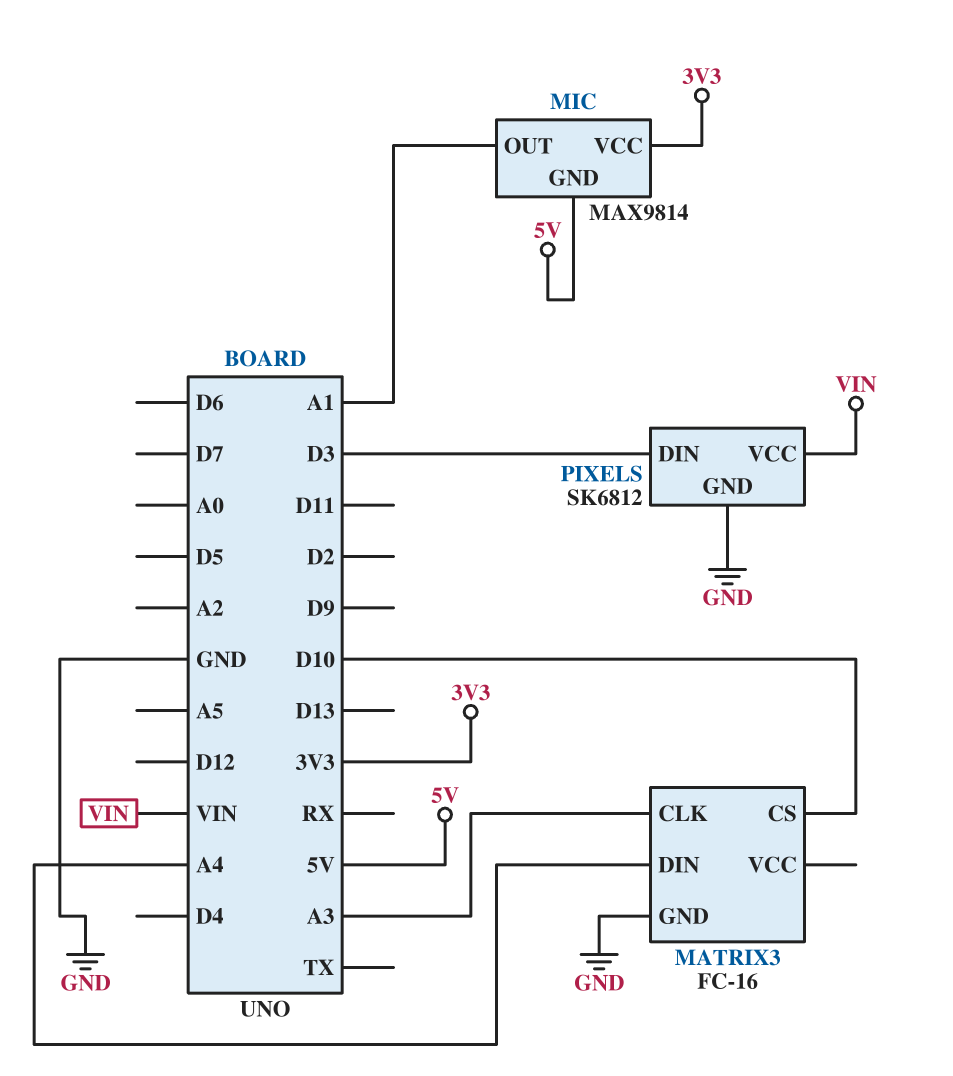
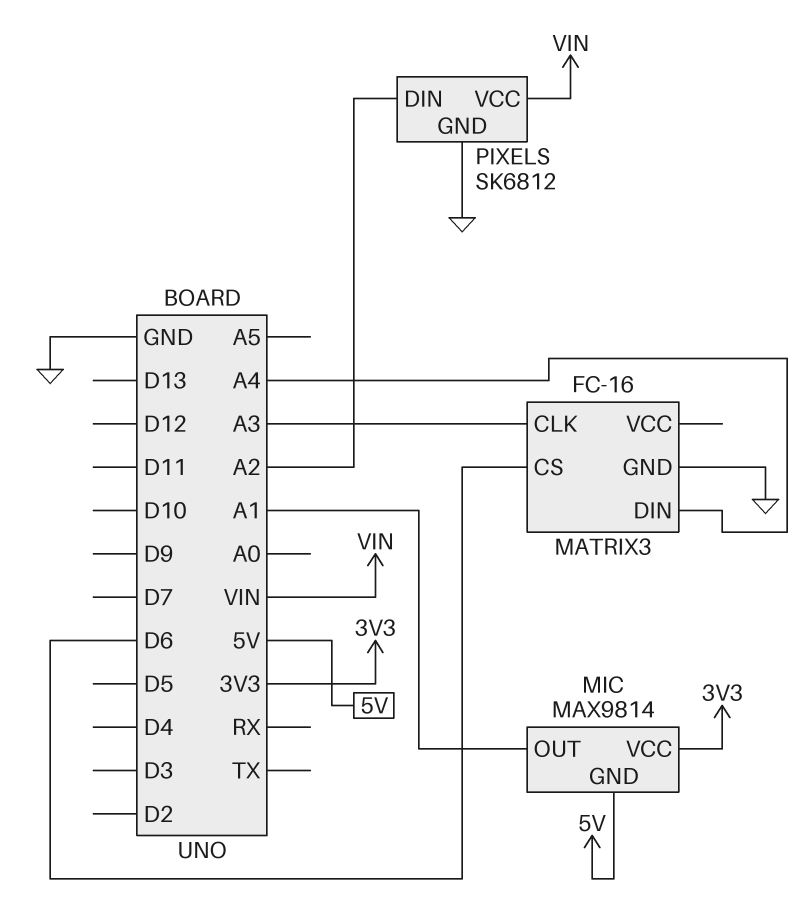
MATRIX3 pin CS: D10 -> D6
PIXELS pin DIN: D3 -> A2

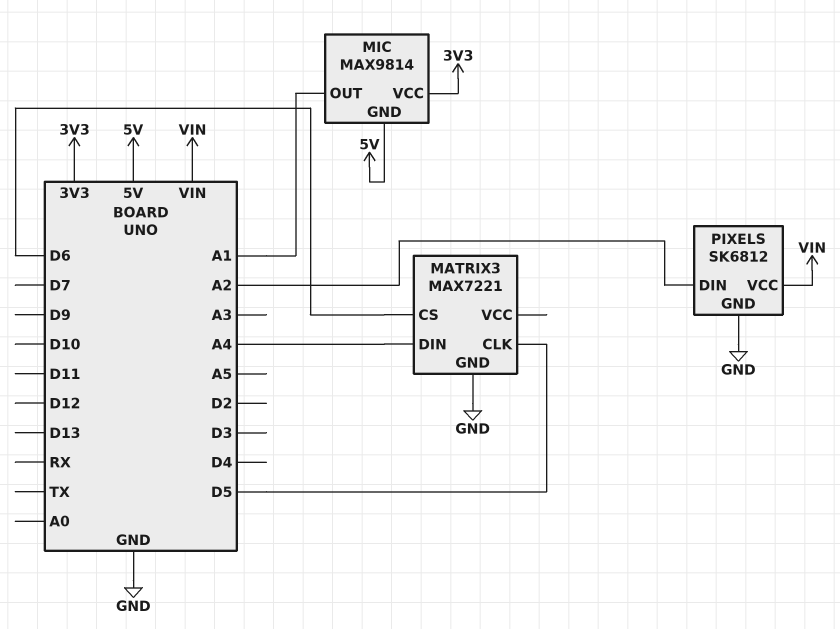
MATRIX3: FC-16 -> MAX7221
MATRIX3 pin CLK: A3 -> D5

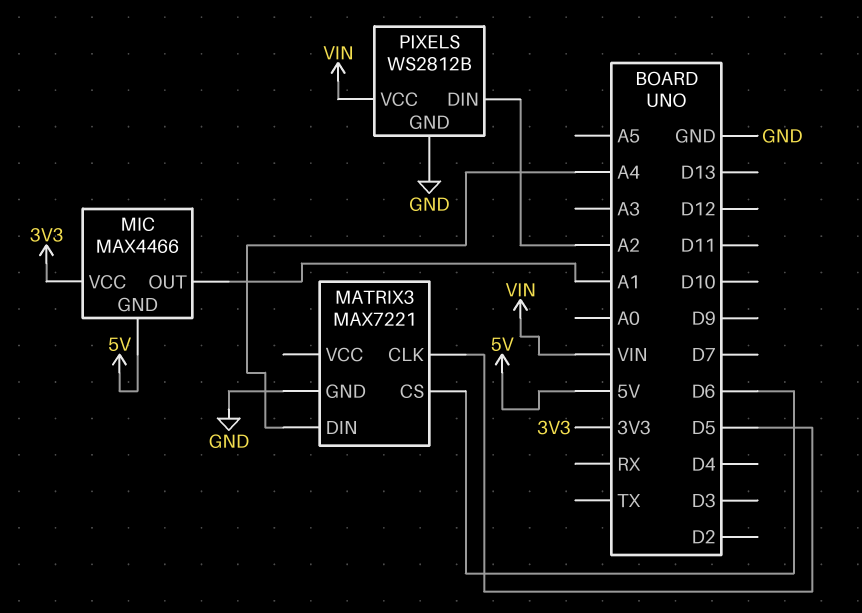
MIC: MAX9814 -> MAX4466
PIXELS: SK6812 -> WS2812B

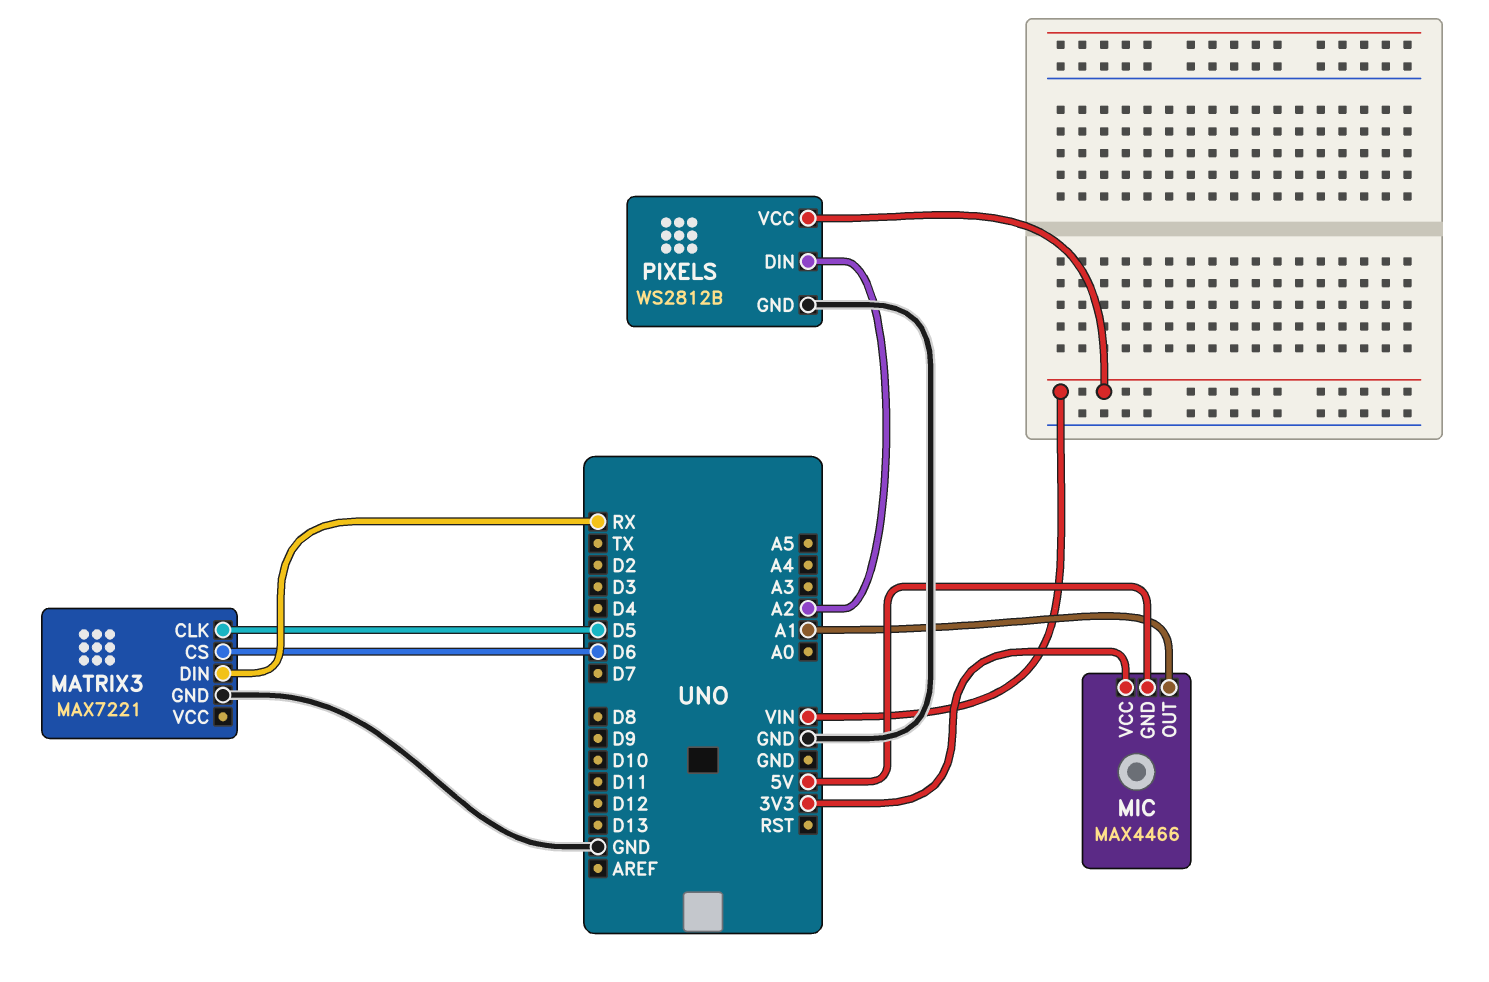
MATRIX3 pin DIN: A4 -> RX

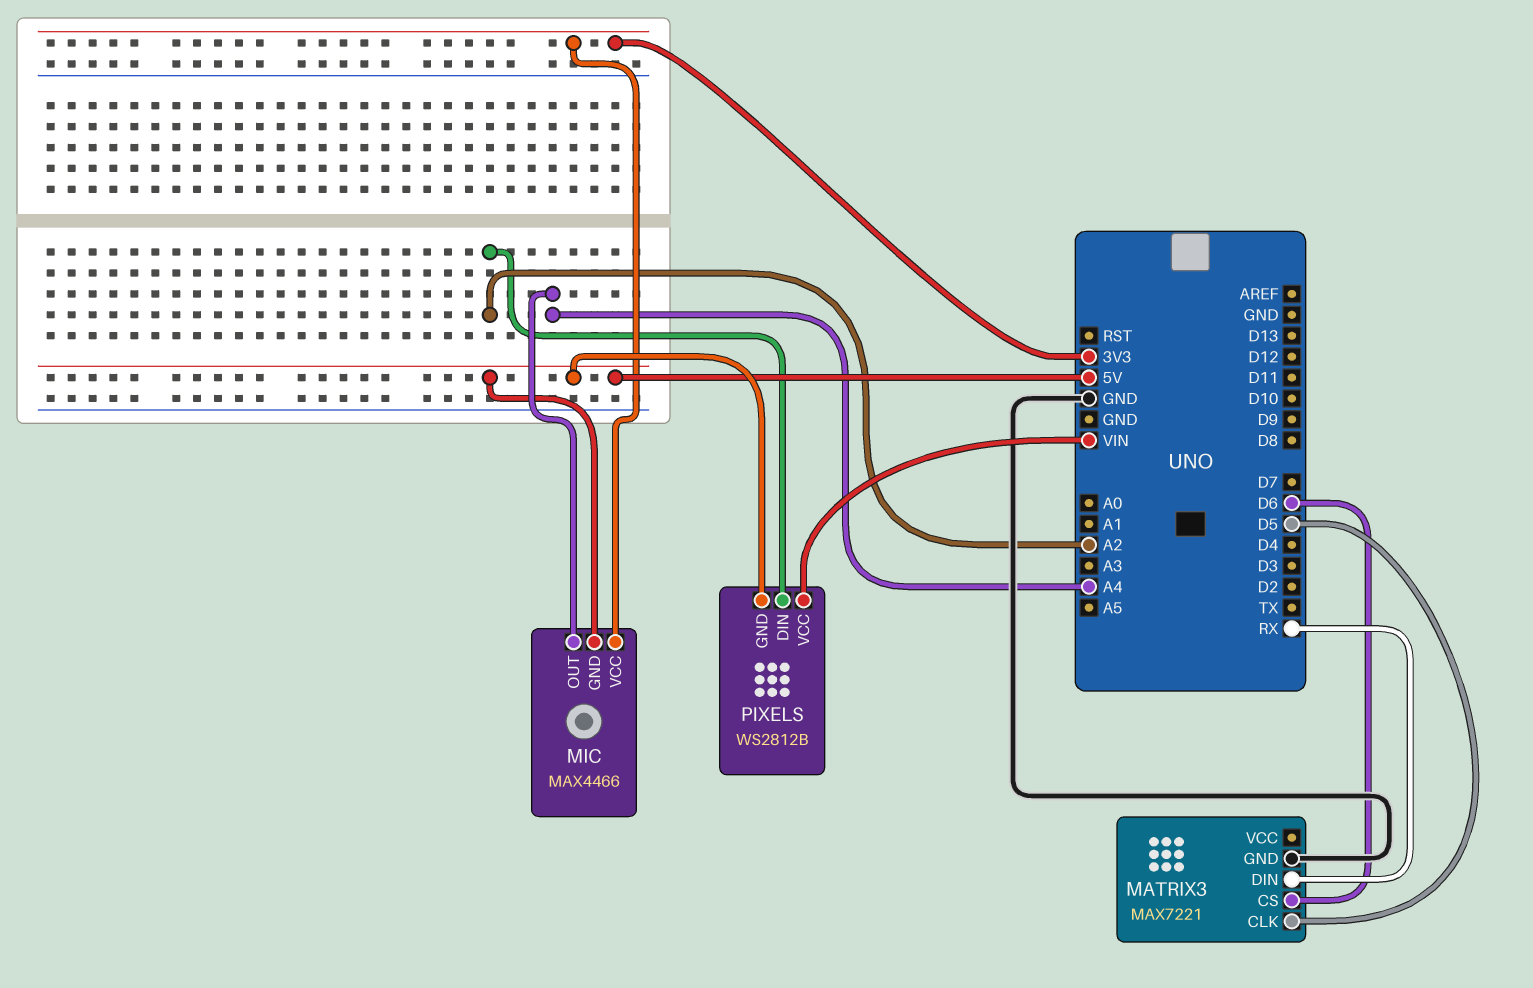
MIC pin OUT: A1 -> A4
PIXELS pin GND: GND -> 5V

